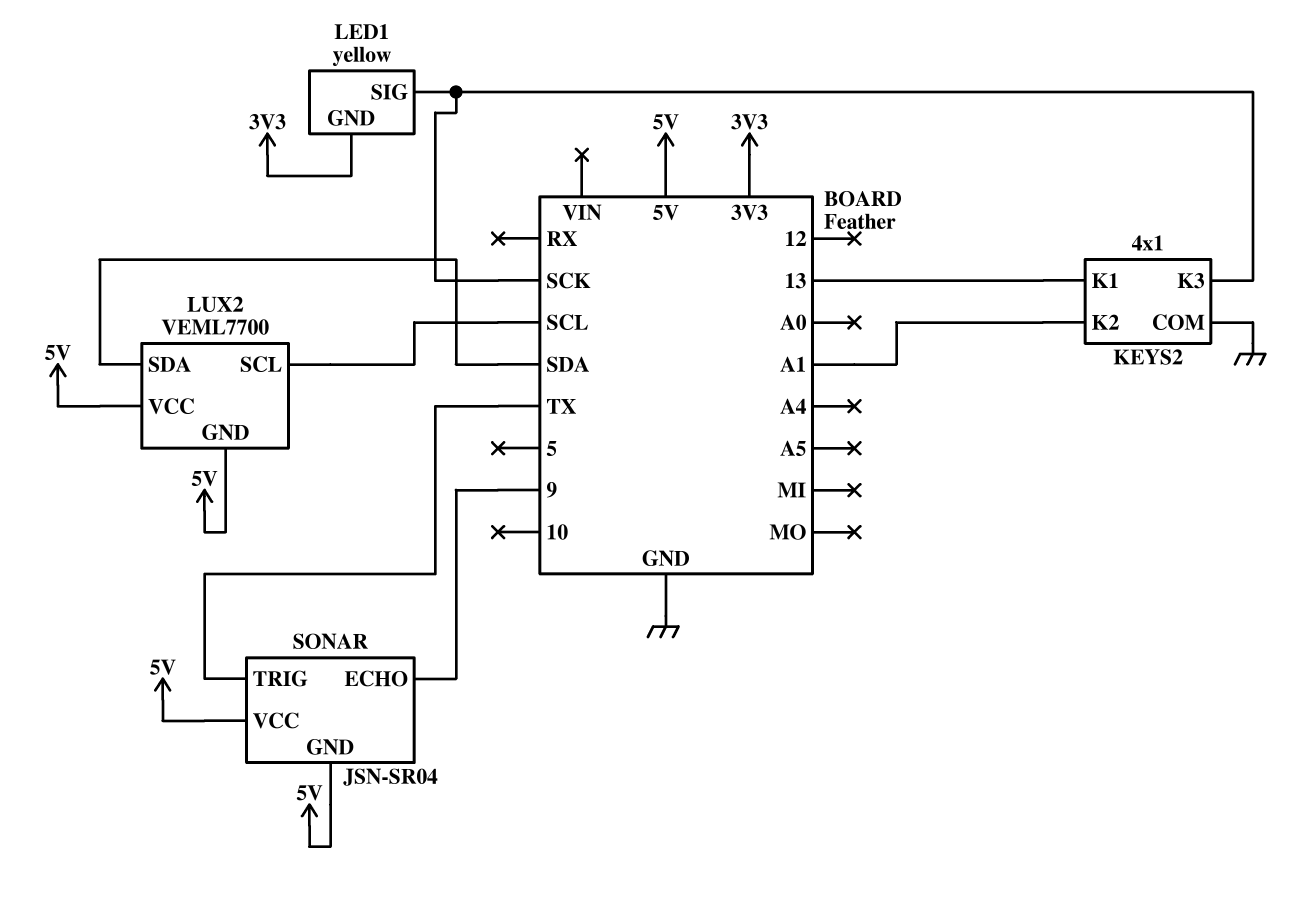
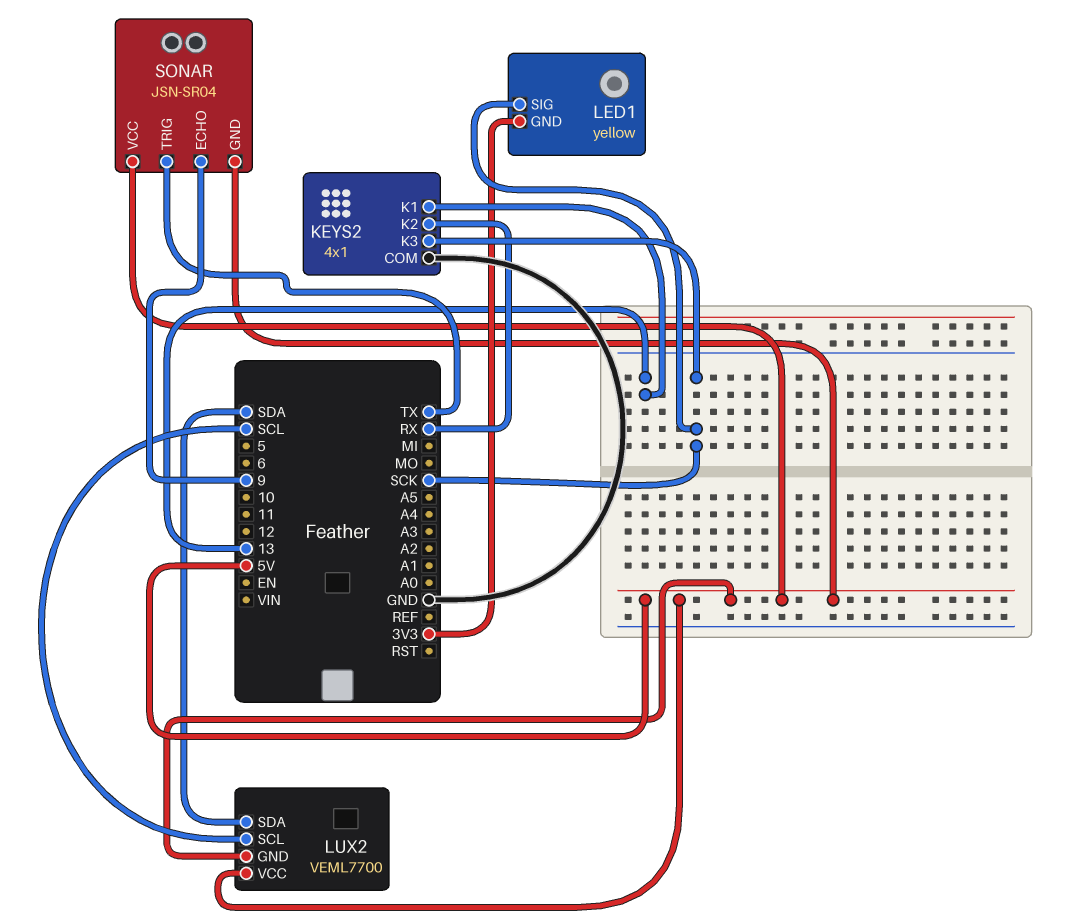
KEYS2 pin K2: A1 -> RX

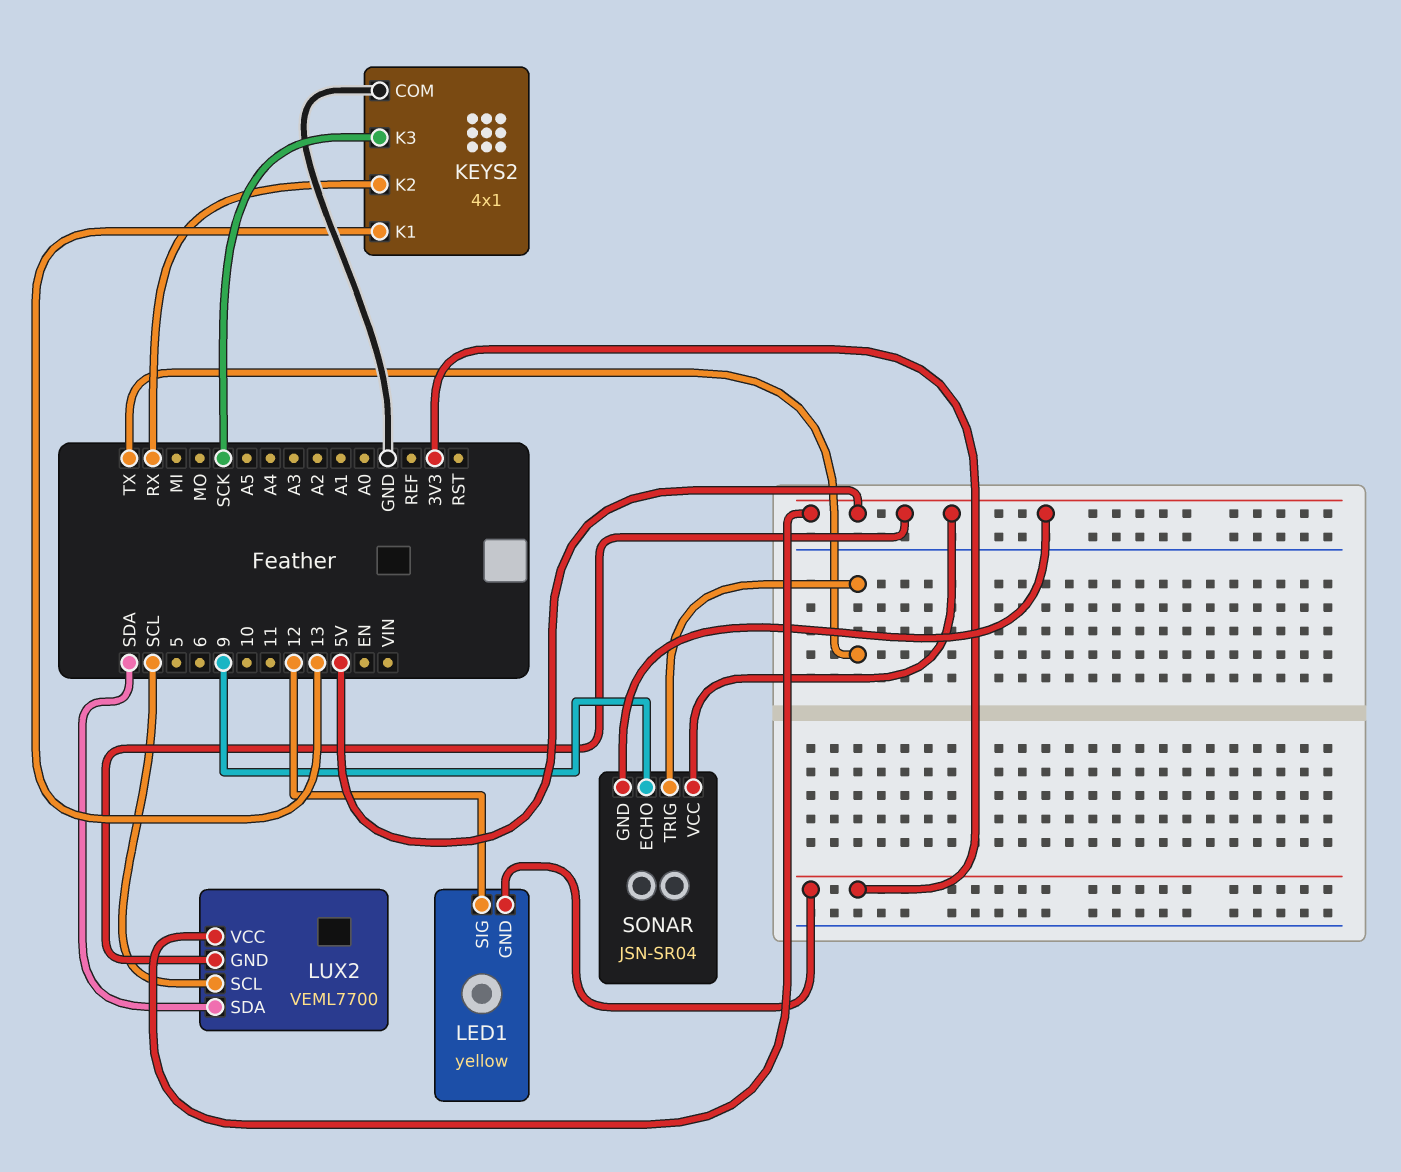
LED1 pin SIG: SCK -> 12

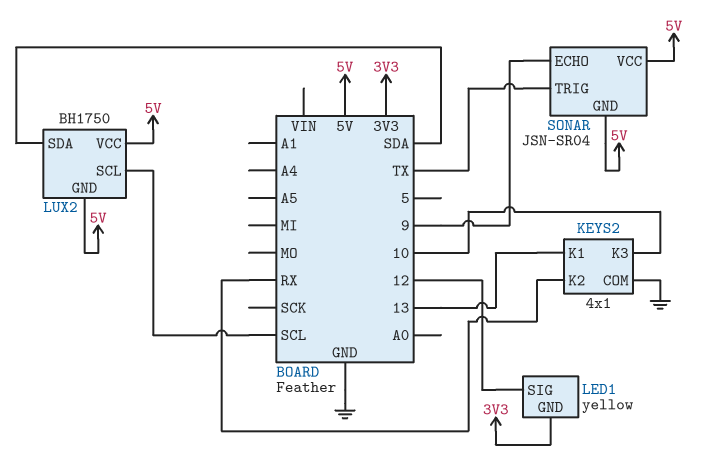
KEYS2 pin K3: SCK -> 10
LUX2: VEML7700 -> BH1750

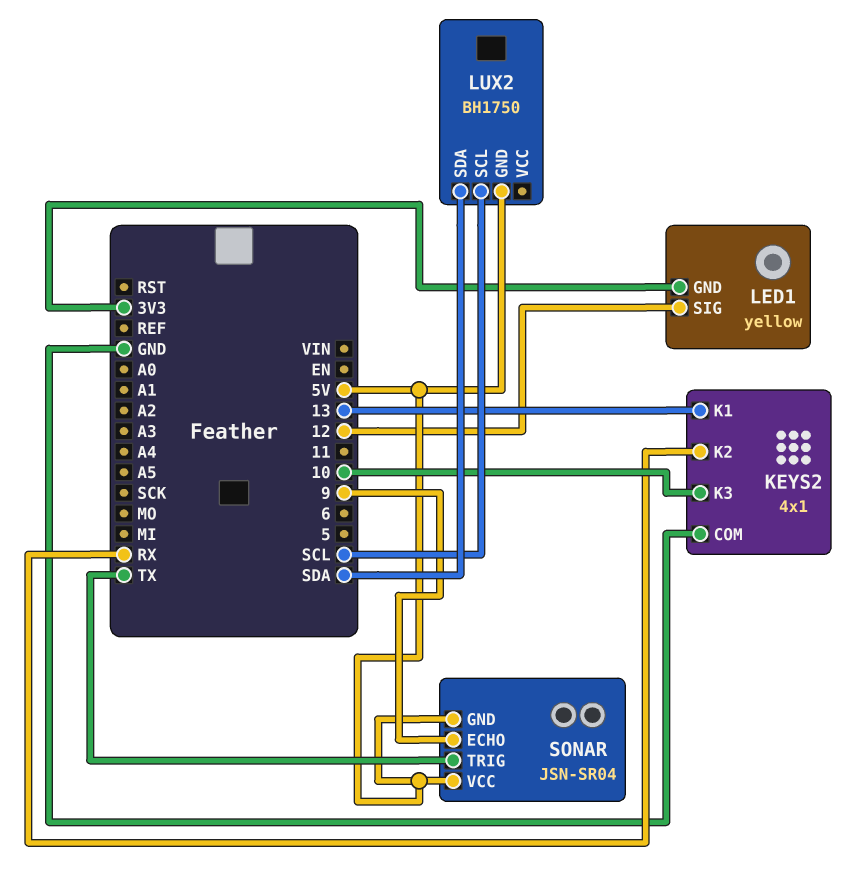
LUX2 pin VCC: 5V -> none

